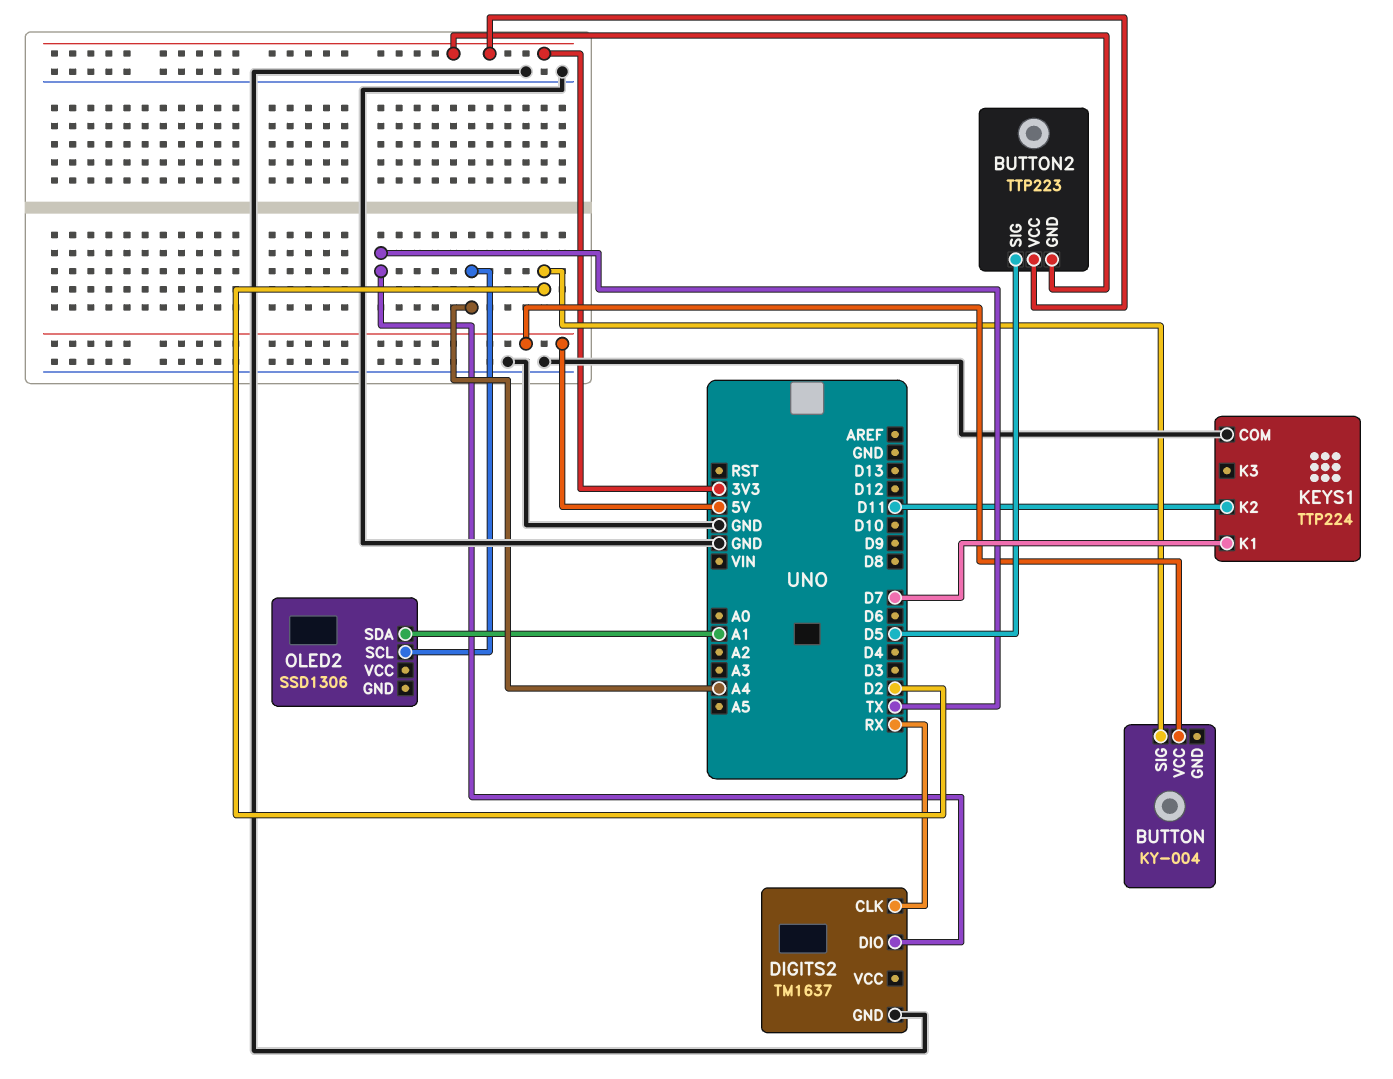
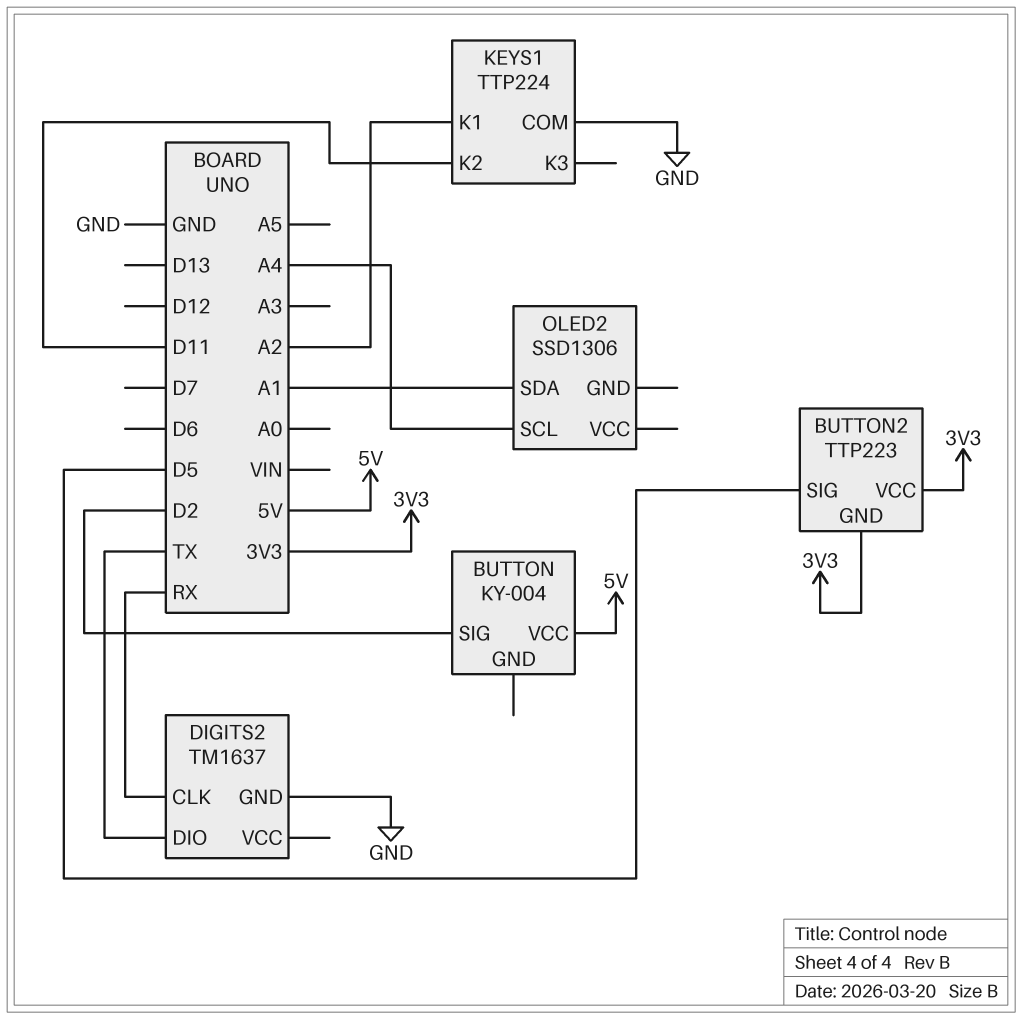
KEYS1 pin K1: D7 -> A2

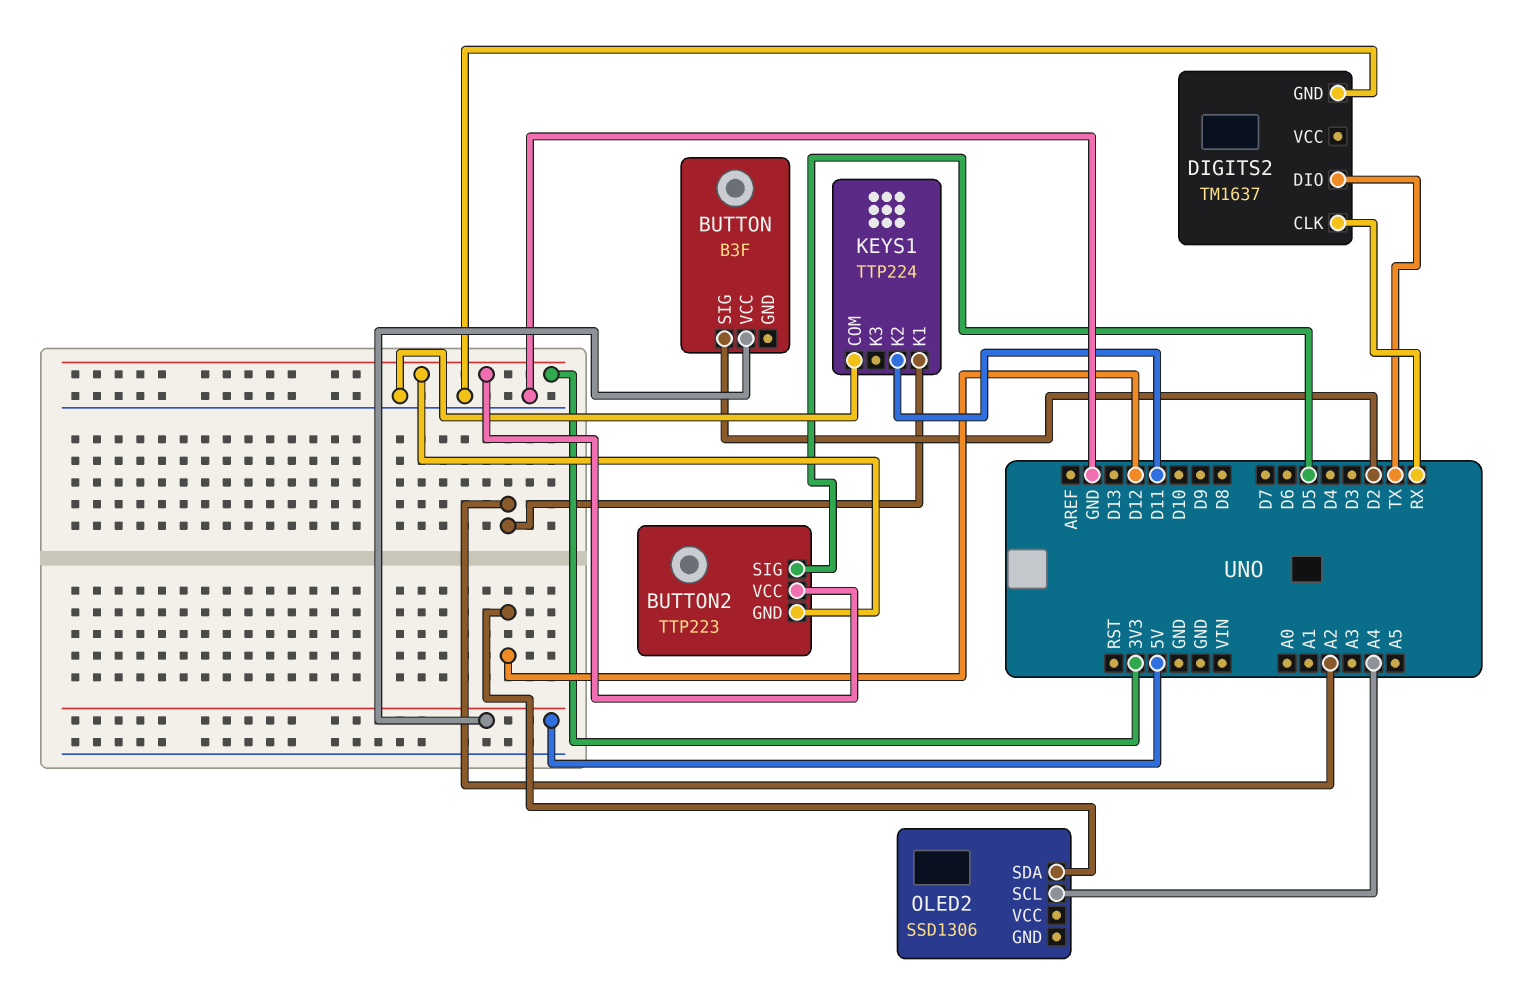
BUTTON: KY-004 -> B3F
OLED2 pin SDA: A1 -> D12

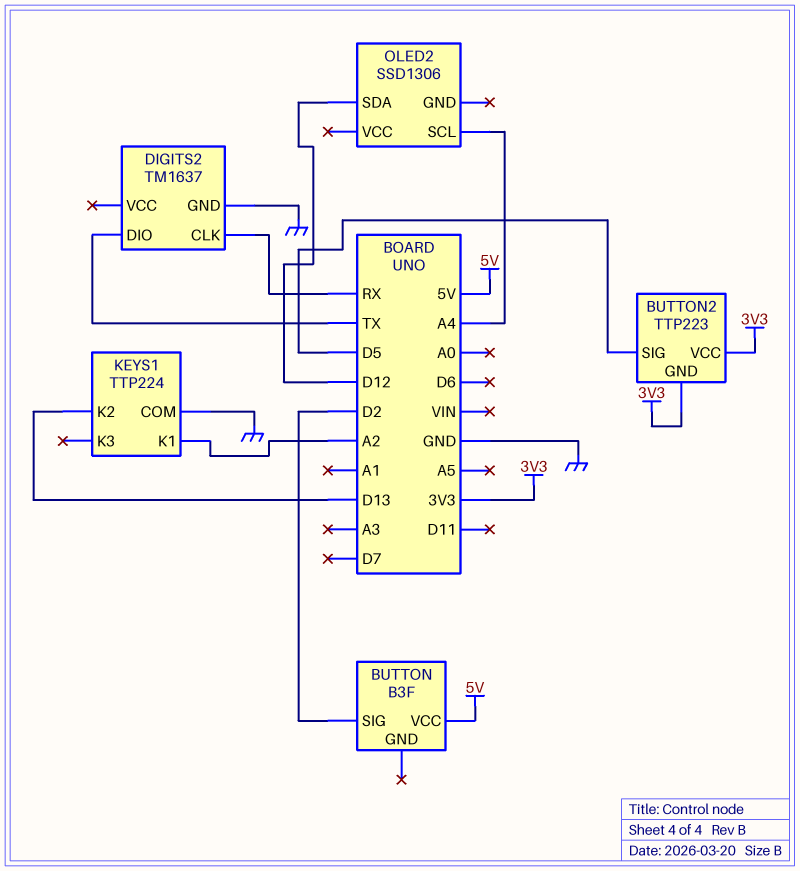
KEYS1 pin K2: D11 -> D13

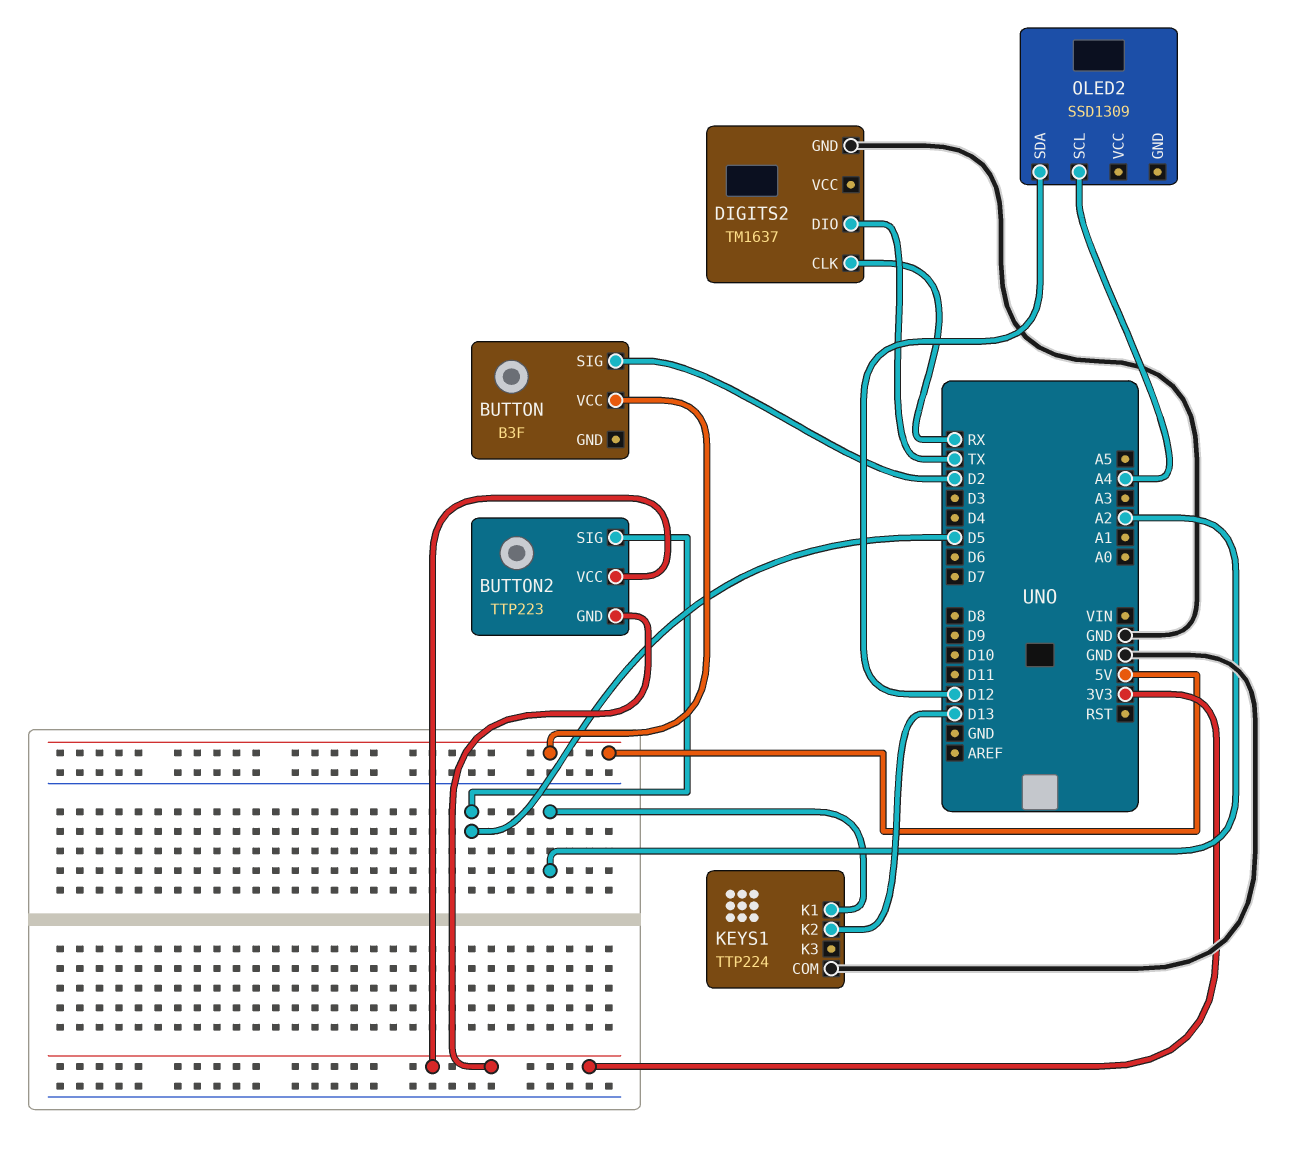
OLED2: SSD1306 -> SSD1309

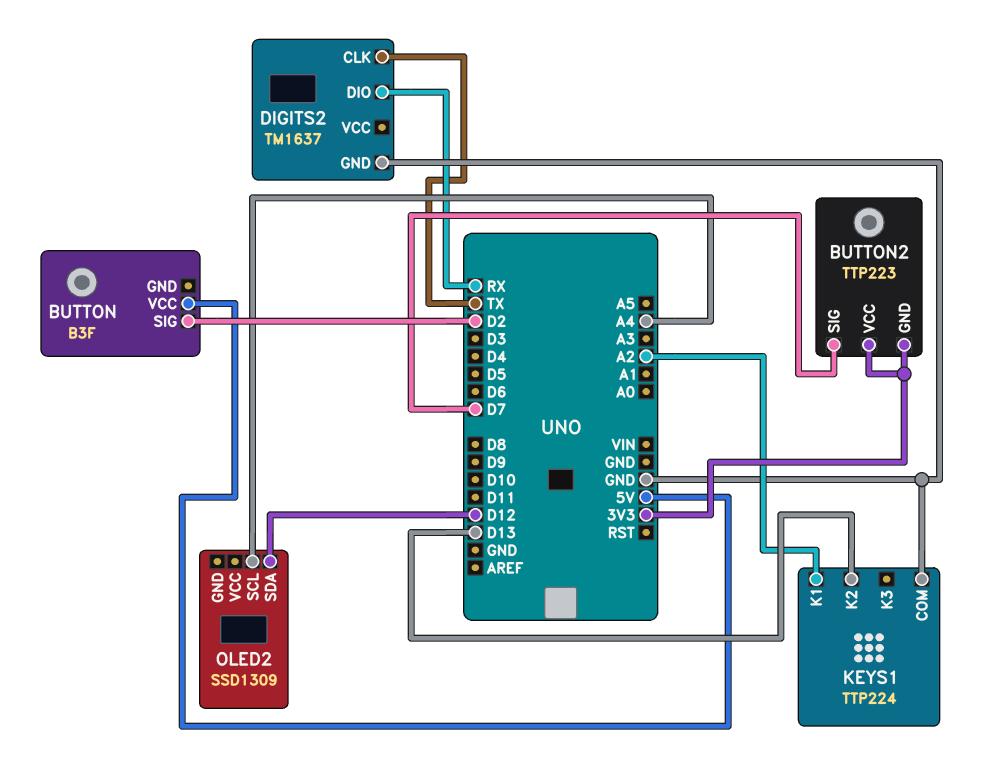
BUTTON2 pin SIG: D5 -> D7
DIGITS2 pin CLK: RX -> TX
DIGITS2 pin DIO: TX -> RX

